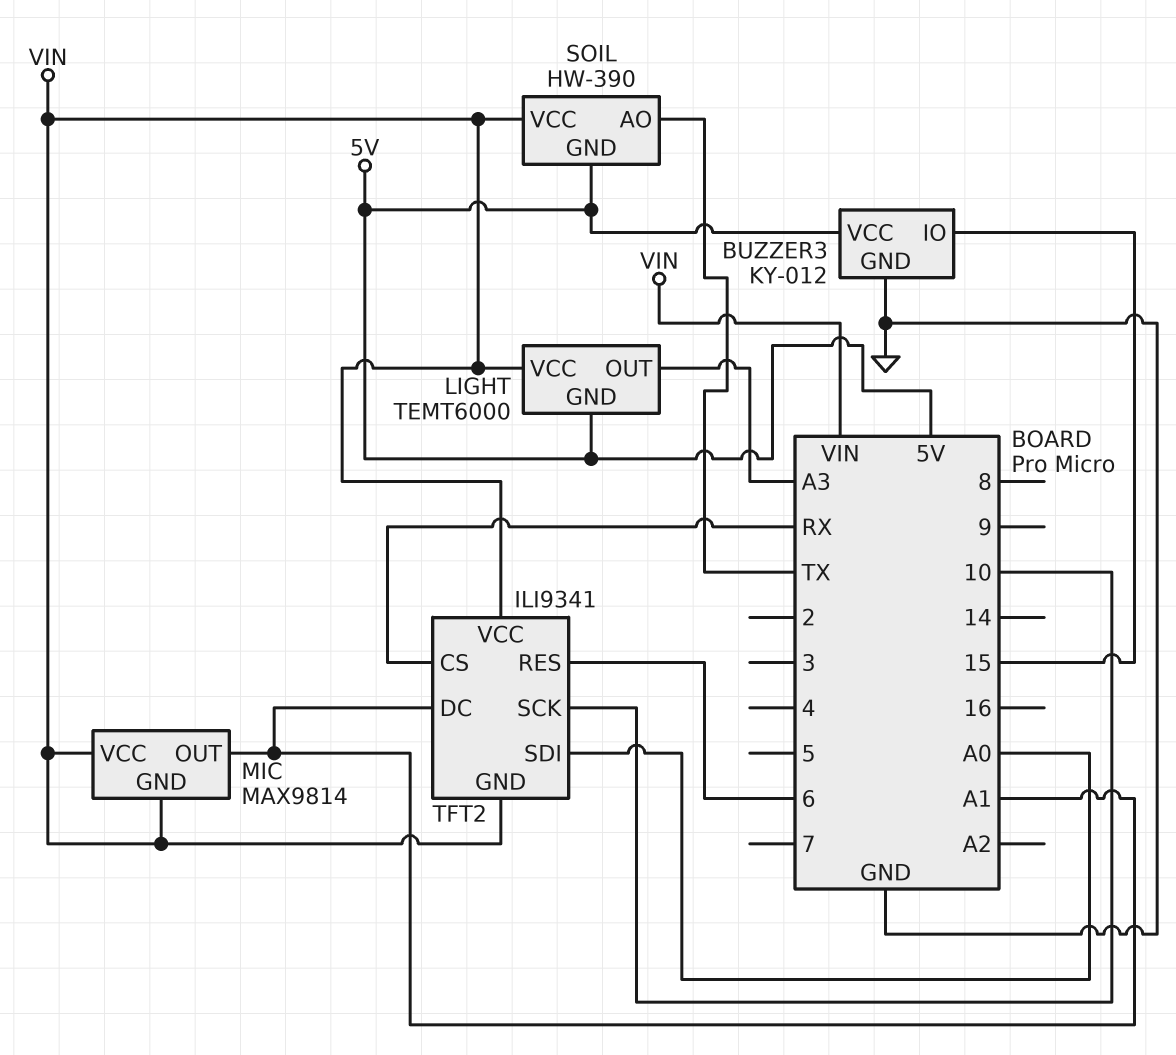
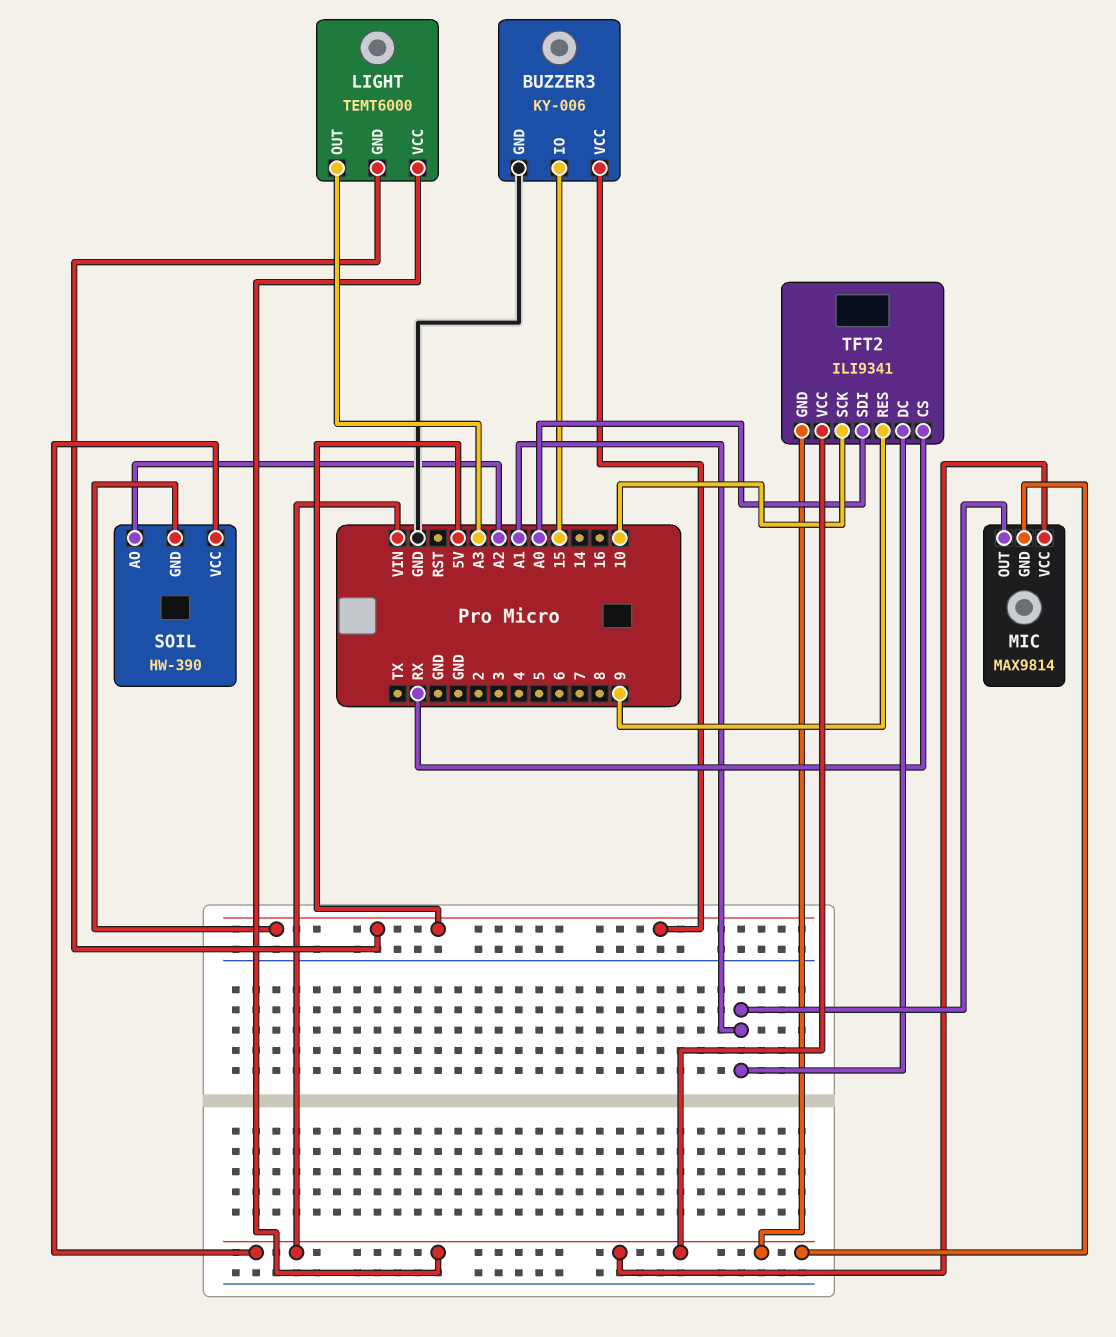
BUZZER3: KY-012 -> KY-006
SOIL pin AO: TX -> A2
TFT2 pin RES: 6 -> 9

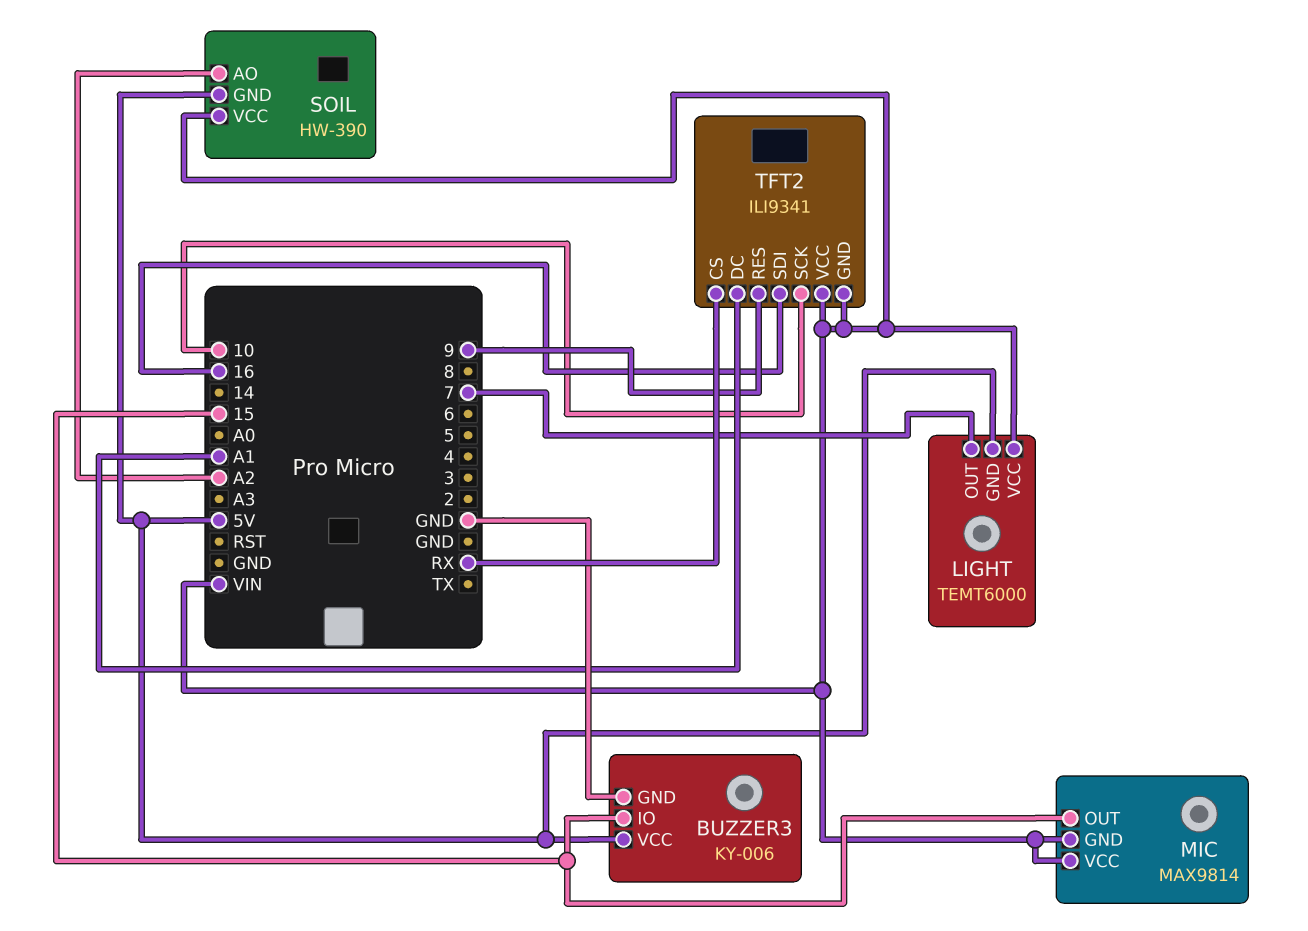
LIGHT pin OUT: A3 -> 7
MIC pin OUT: A1 -> 15
TFT2 pin SDI: A0 -> 16

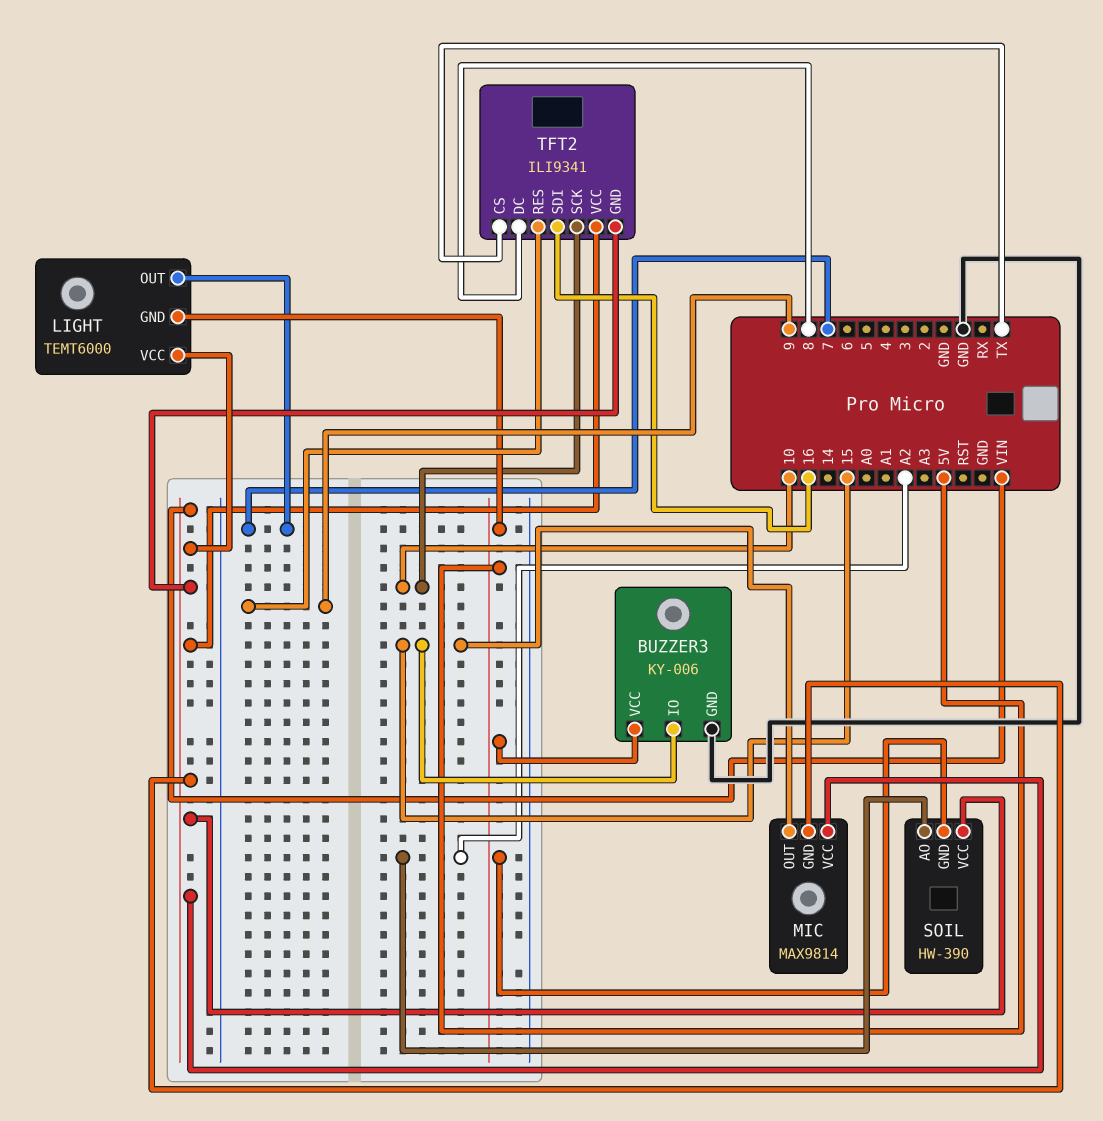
TFT2 pin CS: RX -> TX
TFT2 pin DC: A1 -> 8

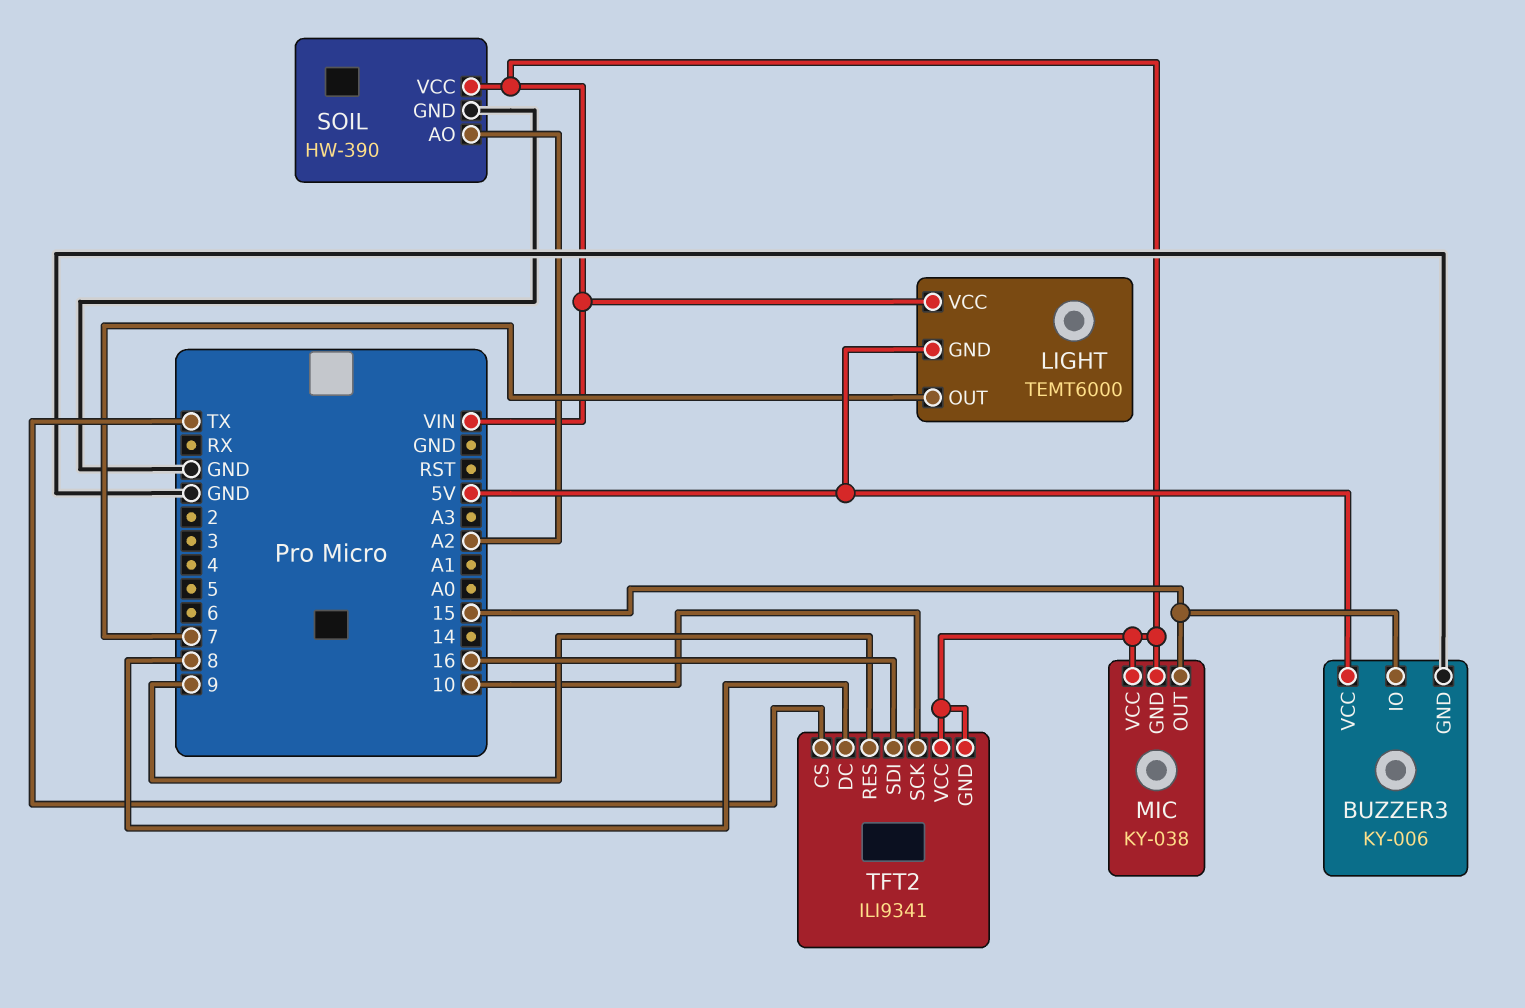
MIC: MAX9814 -> KY-038
SOIL pin GND: 5V -> GND

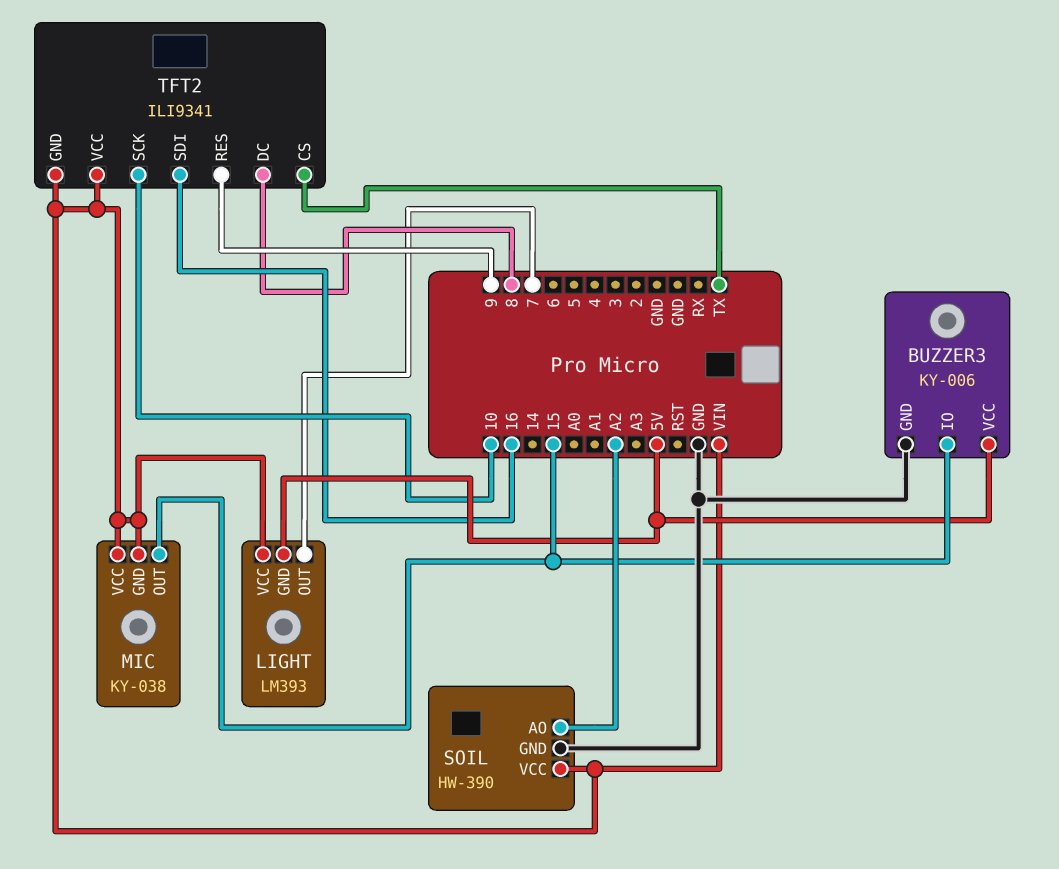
LIGHT: TEMT6000 -> LM393

